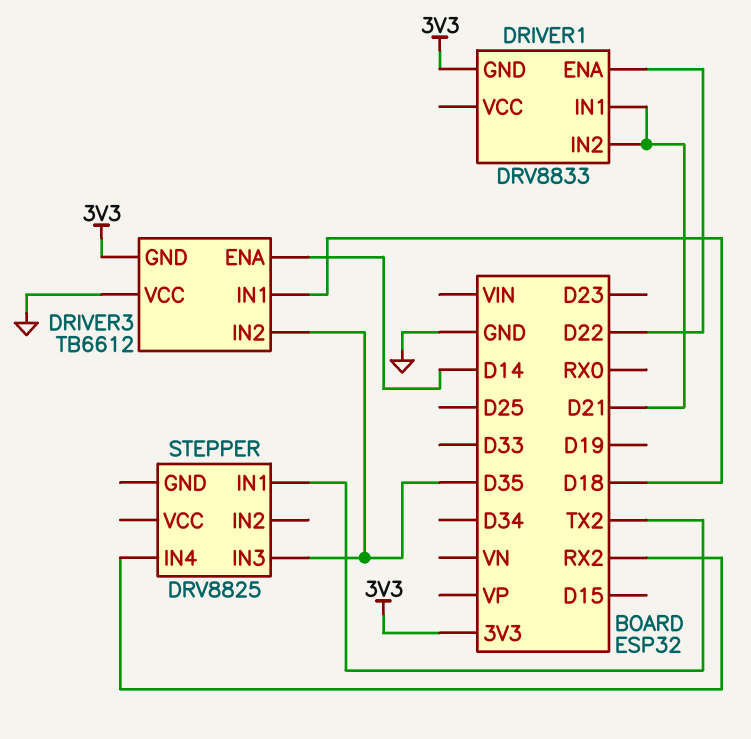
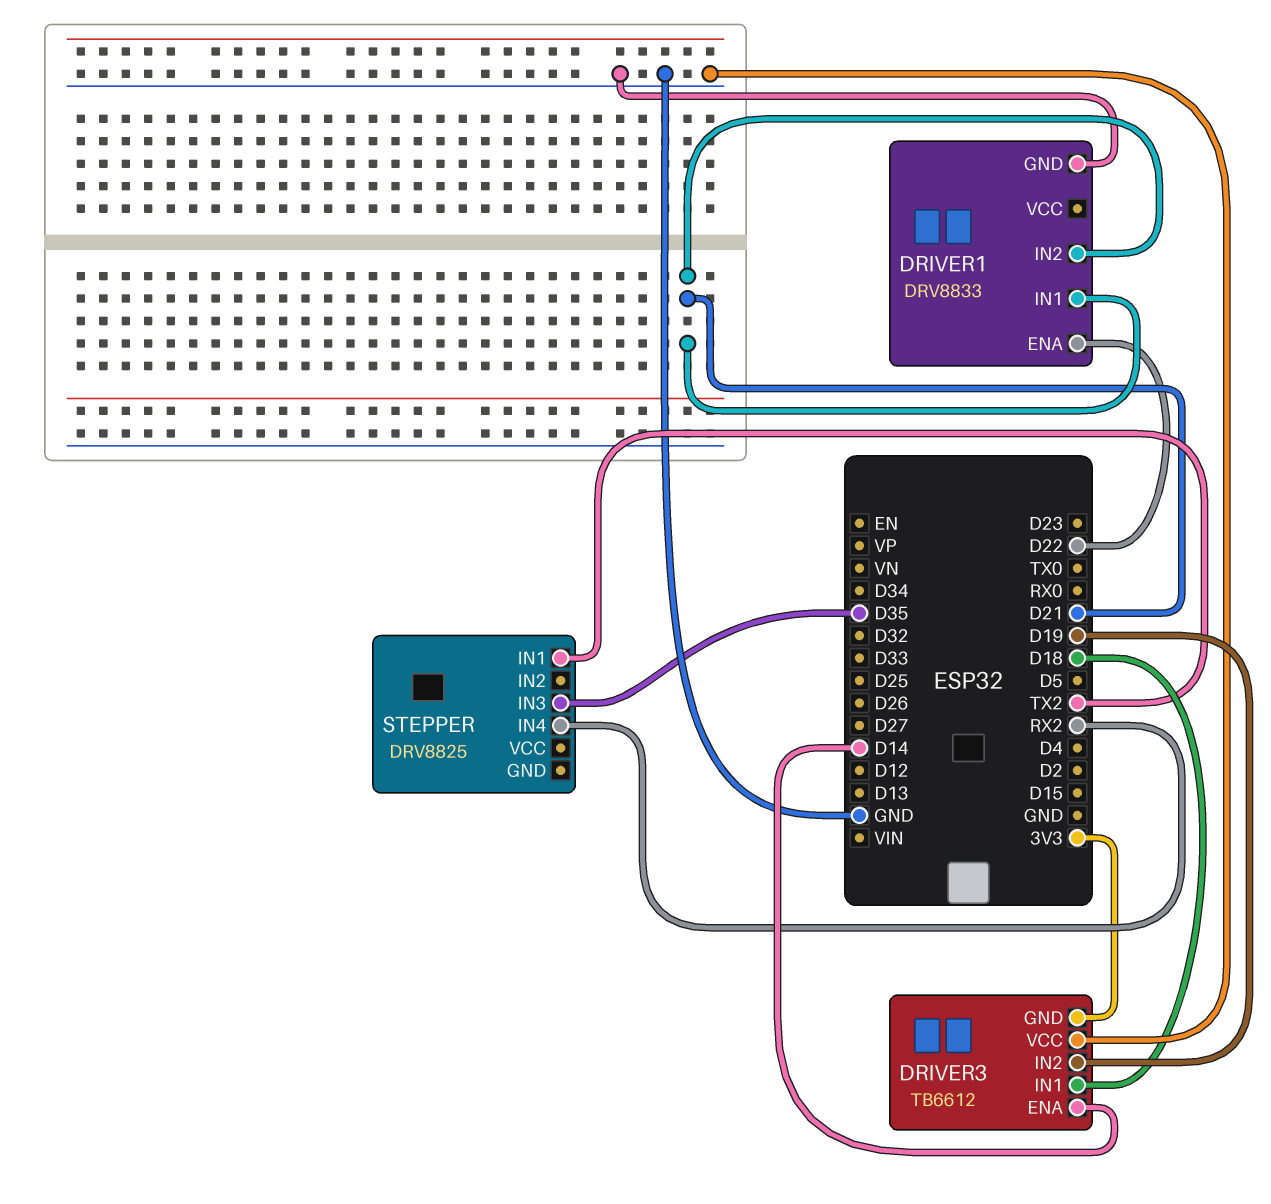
DRIVER1 pin GND: 3V3 -> GND
DRIVER3 pin IN2: D35 -> D19

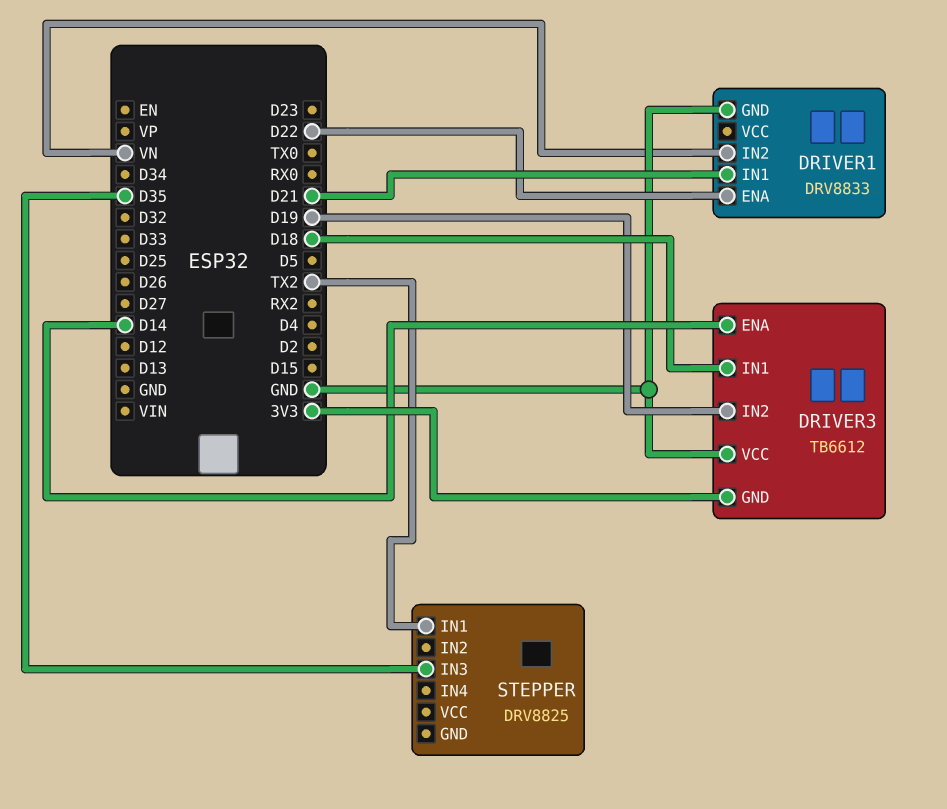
DRIVER1 pin IN2: D21 -> VN
STEPPER pin IN4: RX2 -> none

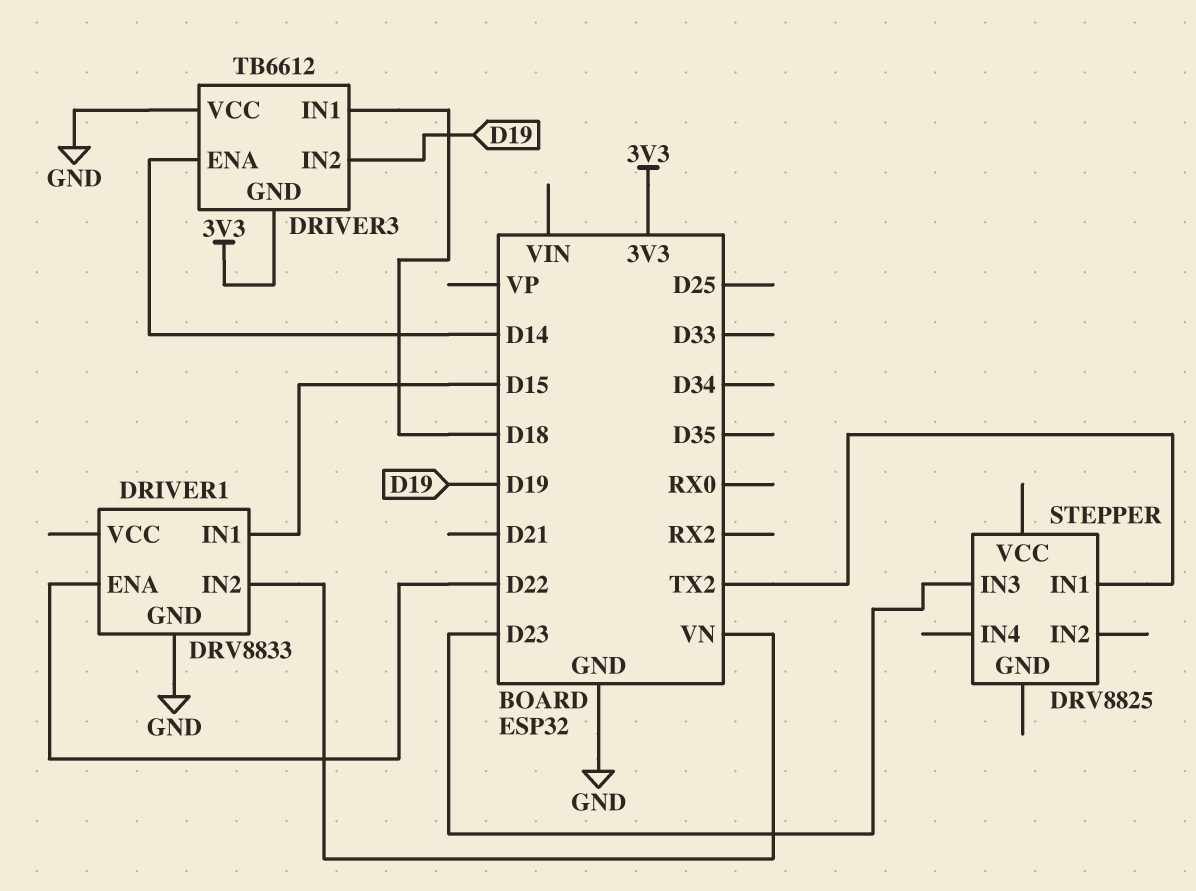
DRIVER1 pin IN1: D21 -> D15
STEPPER pin IN3: D35 -> D23

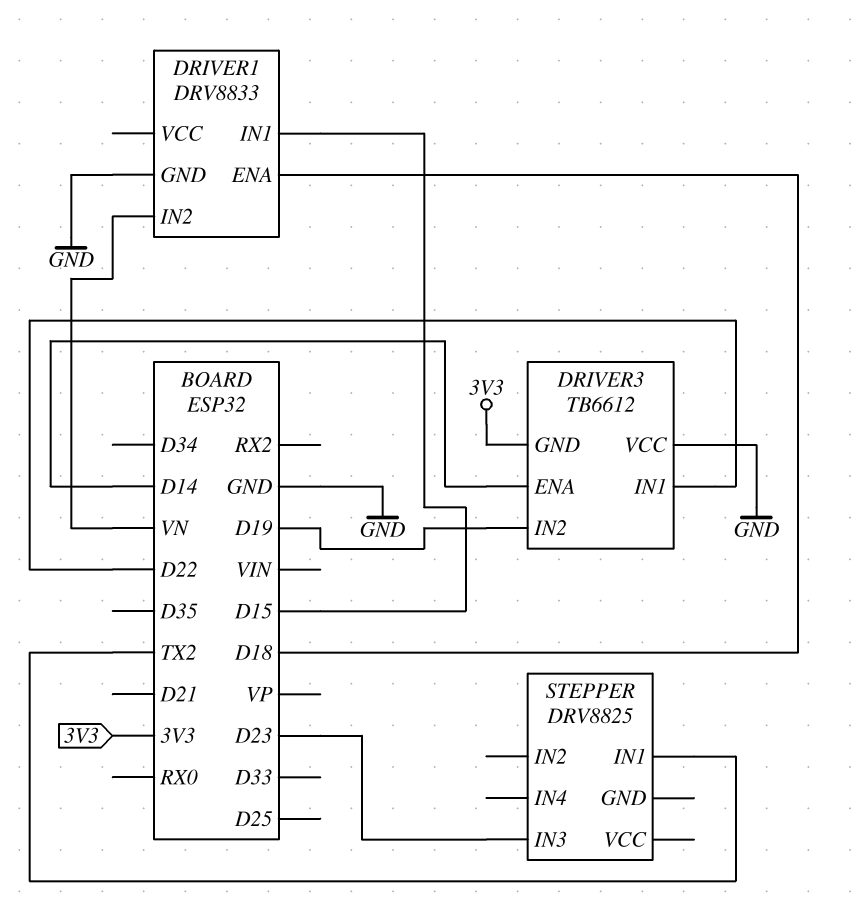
DRIVER1 pin ENA: D22 -> D18
DRIVER3 pin IN1: D18 -> D22

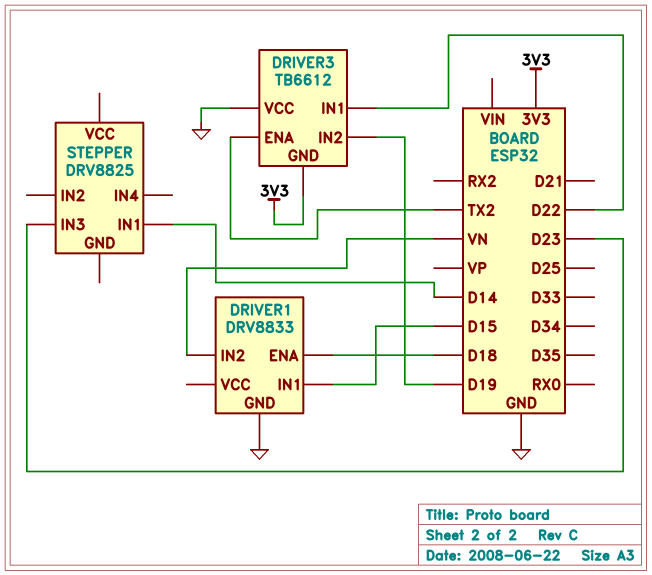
DRIVER3 pin ENA: D14 -> TX2
STEPPER pin IN1: TX2 -> D14

